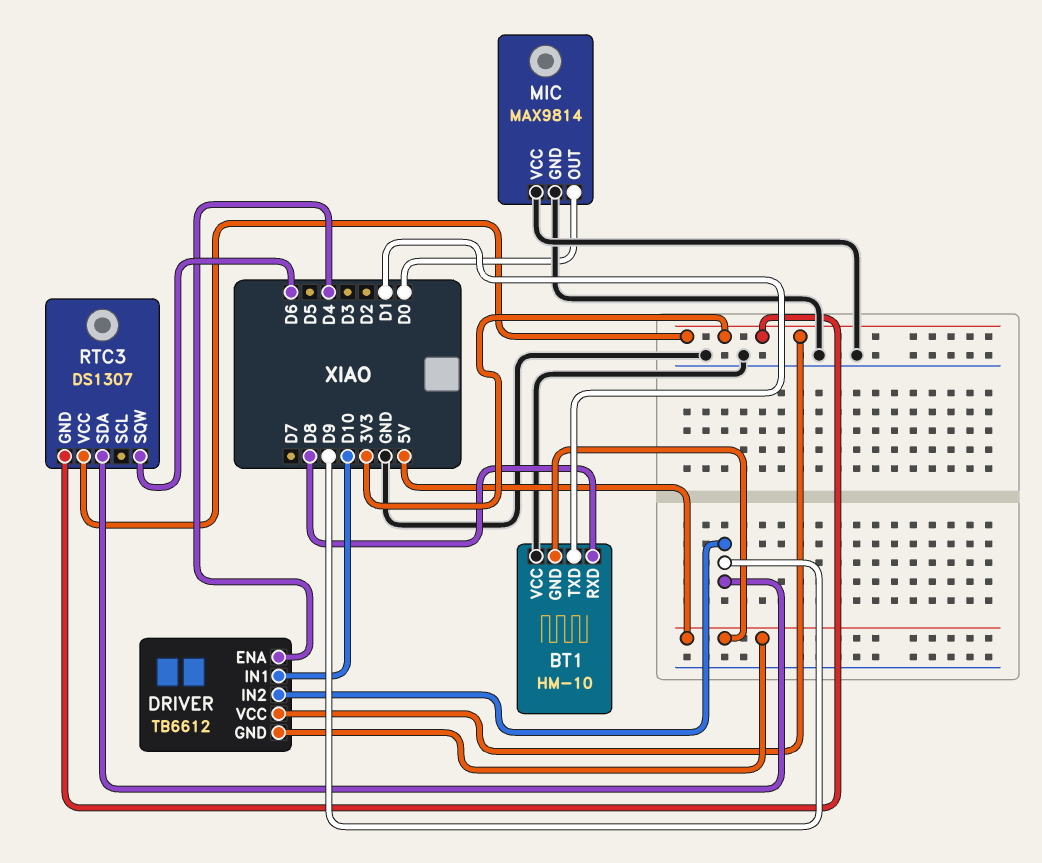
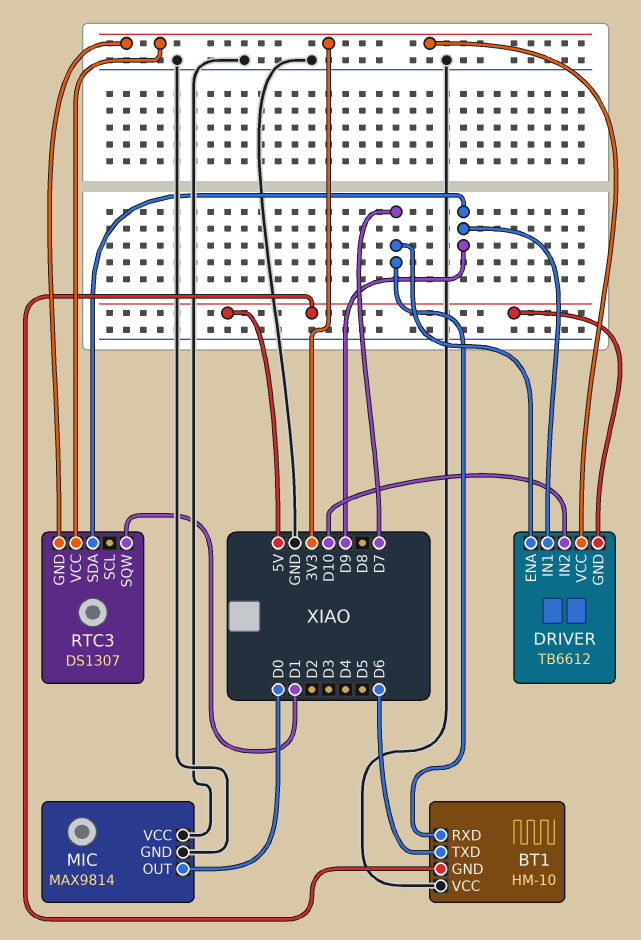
BT1 pin RXD: D8 -> D7
BT1 pin TXD: D1 -> D6
DRIVER pin ENA: D4 -> D7
DRIVER pin IN1: D10 -> D9
DRIVER pin IN2: D9 -> D10
RTC3 pin SQW: D6 -> D1

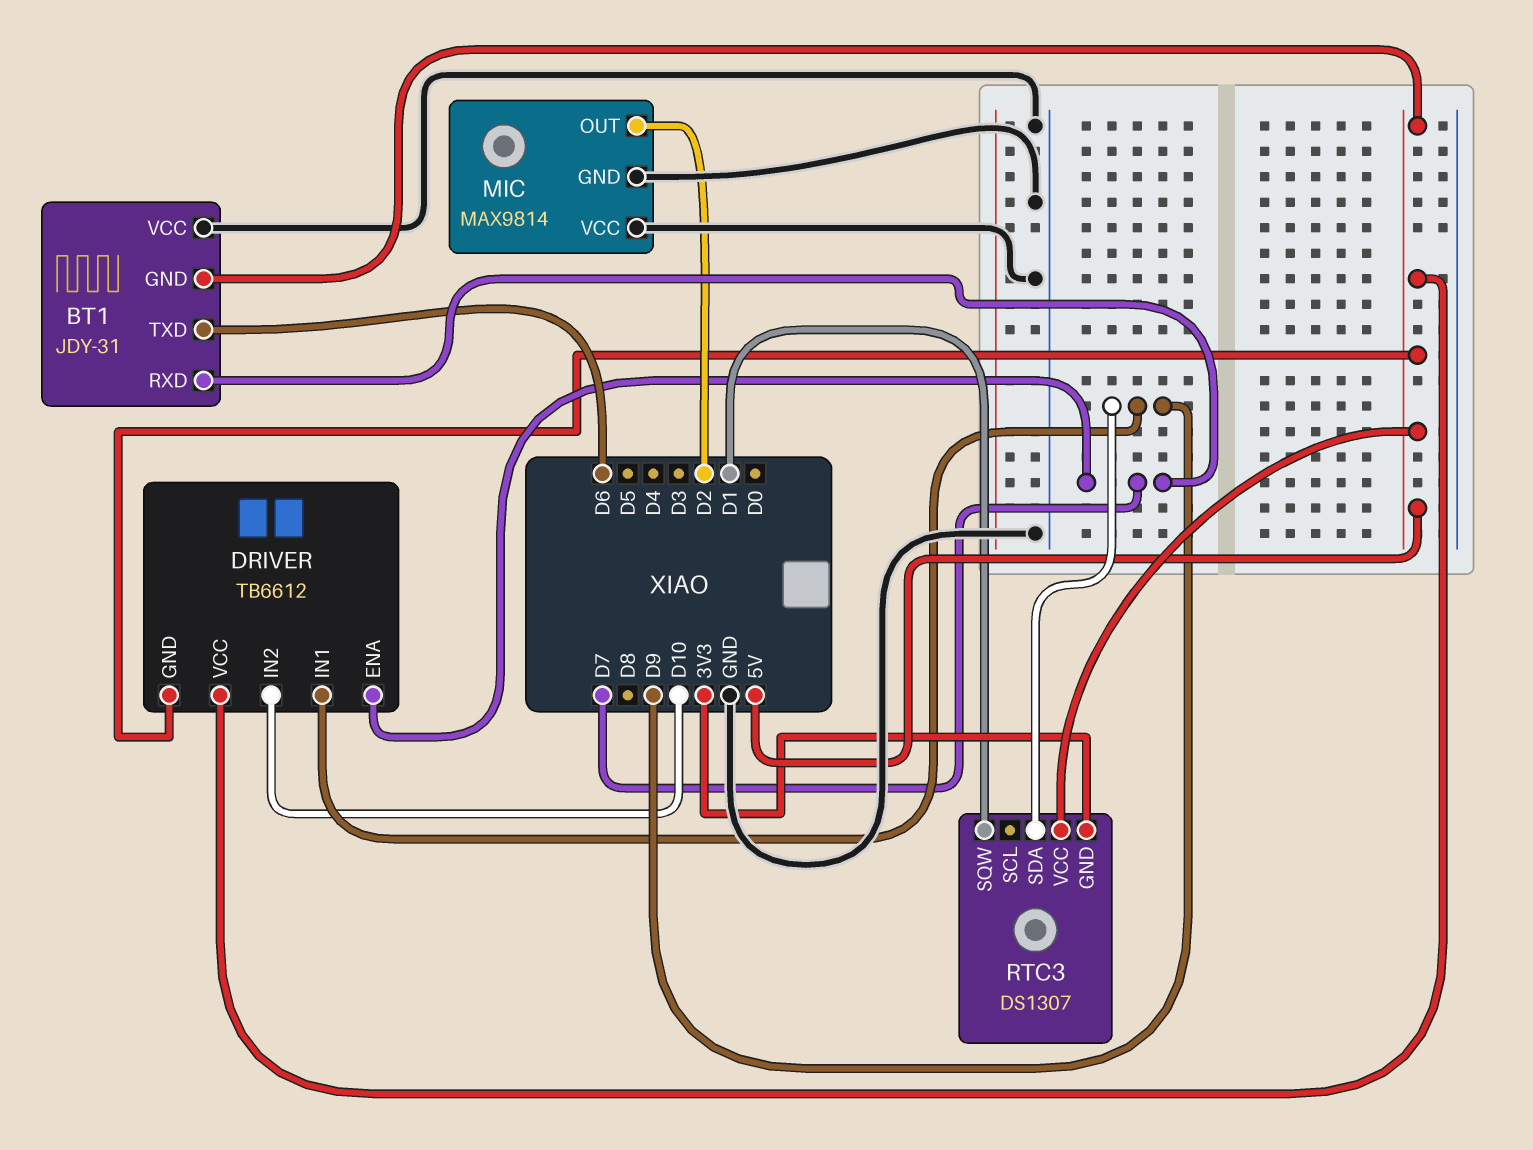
BT1: HM-10 -> JDY-31
DRIVER pin VCC: 3V3 -> 5V
MIC pin OUT: D0 -> D2
RTC3 pin VCC: 3V3 -> 5V

